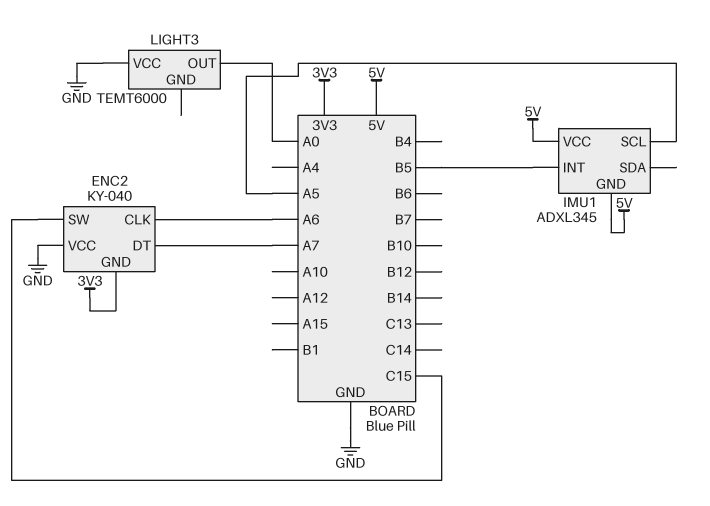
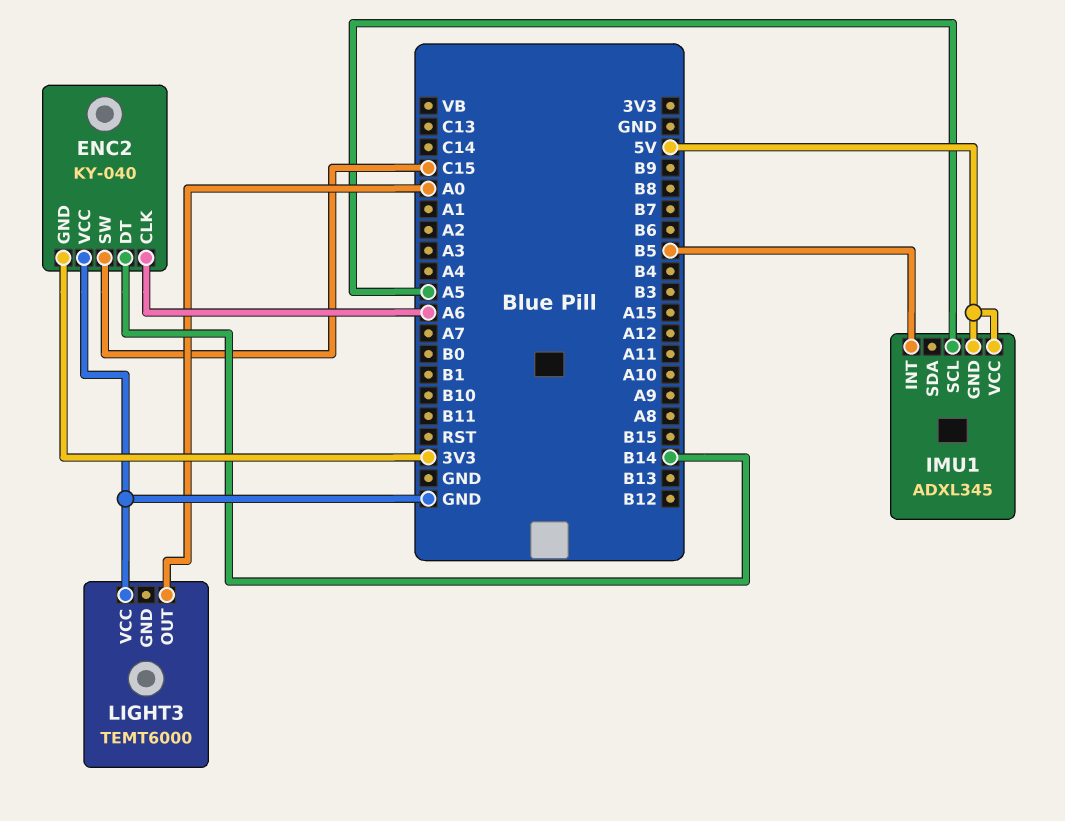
ENC2 pin DT: A7 -> B14

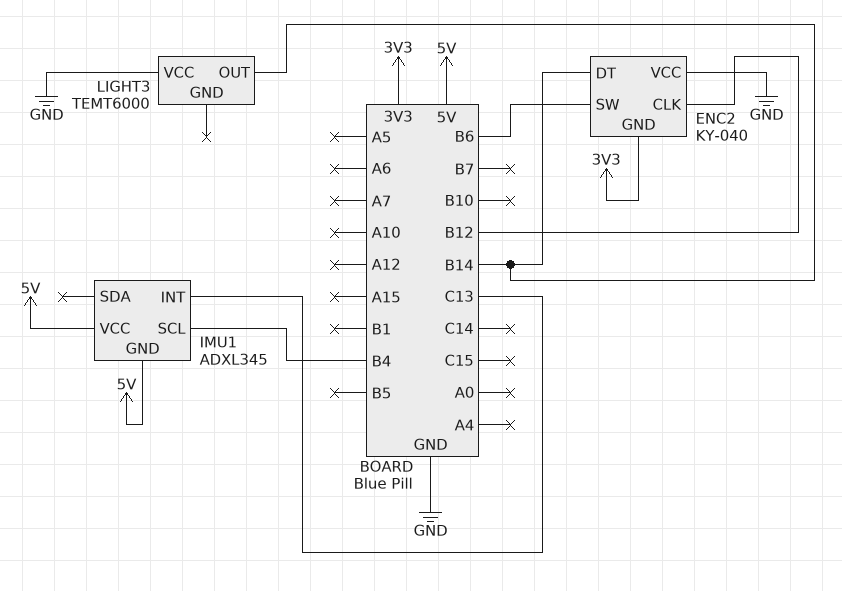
ENC2 pin CLK: A6 -> B12
ENC2 pin SW: C15 -> B6
IMU1 pin INT: B5 -> C13
IMU1 pin SCL: A5 -> B4
LIGHT3 pin OUT: A0 -> B14

